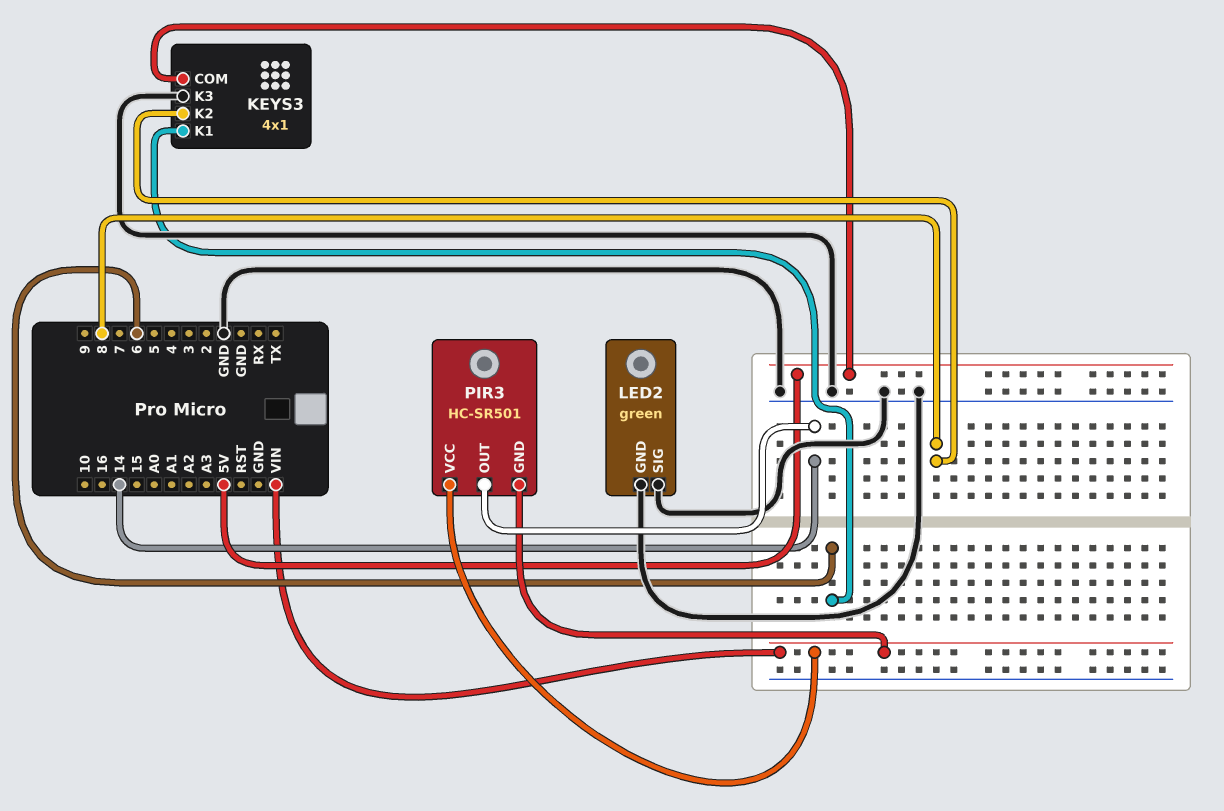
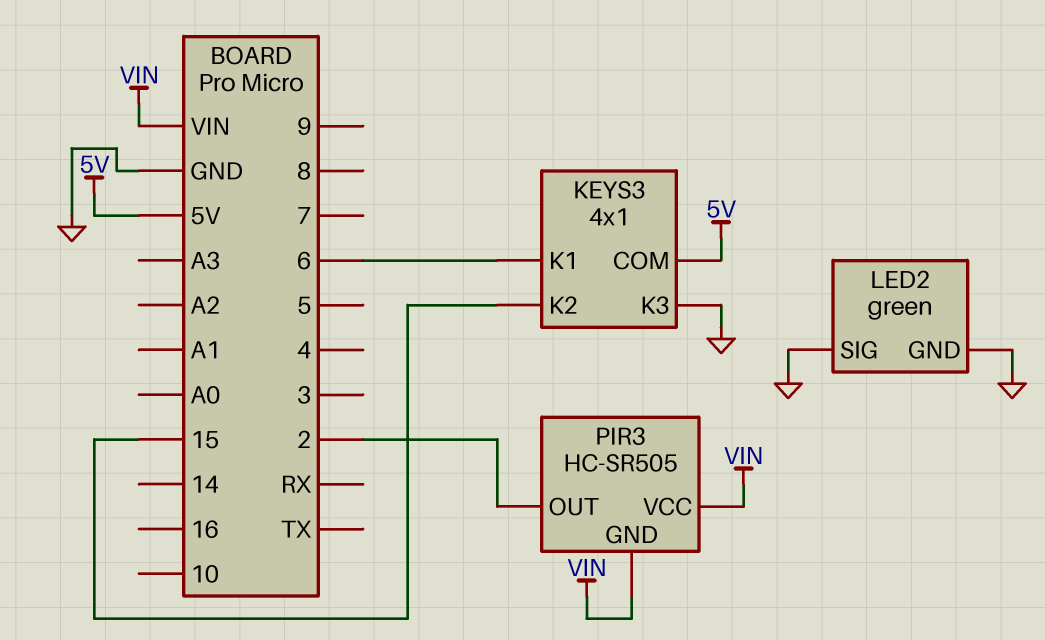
KEYS3 pin K2: 8 -> 15
PIR3: HC-SR501 -> HC-SR505
PIR3 pin OUT: 14 -> 2

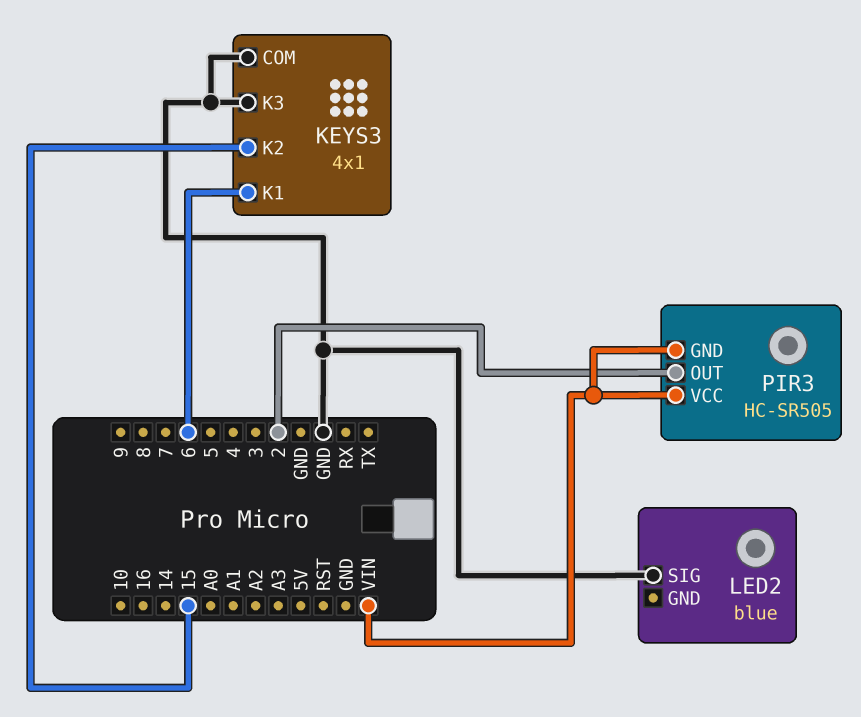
KEYS3 pin COM: 5V -> GND
LED2: green -> blue
LED2 pin GND: GND -> none

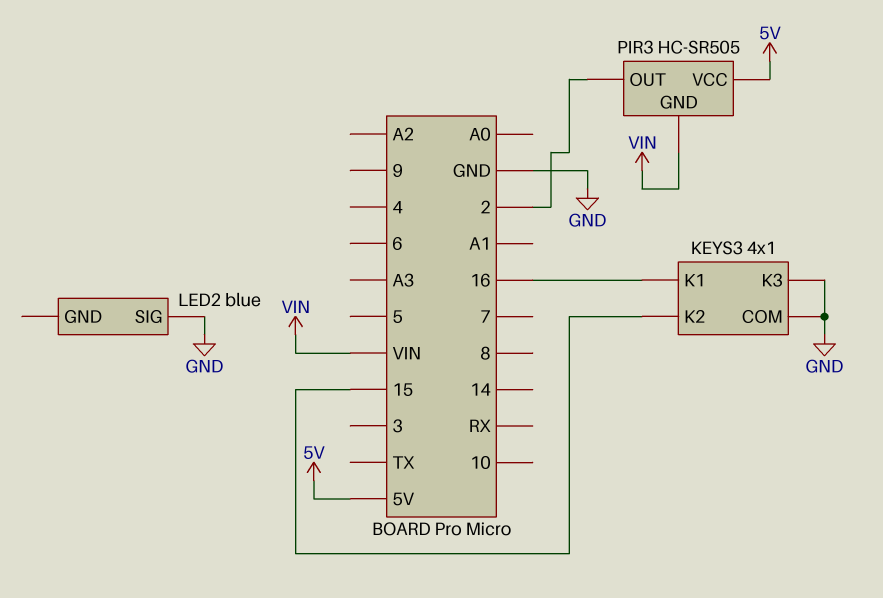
KEYS3 pin K1: 6 -> 16
PIR3 pin VCC: VIN -> 5V

